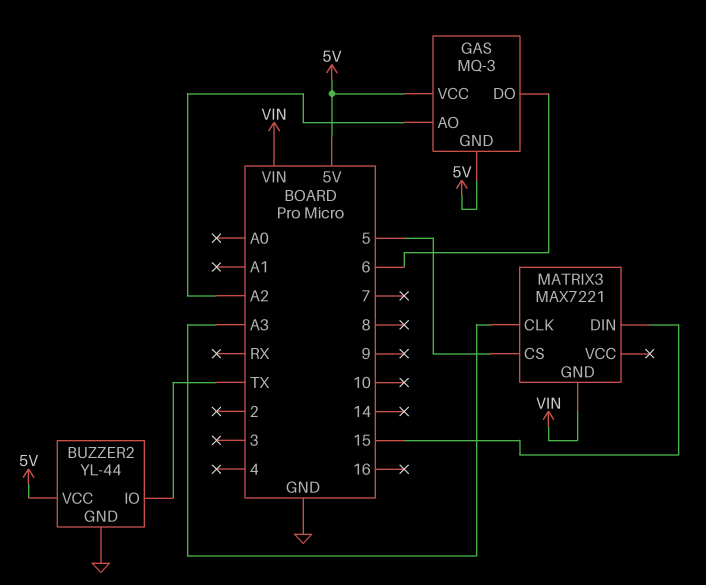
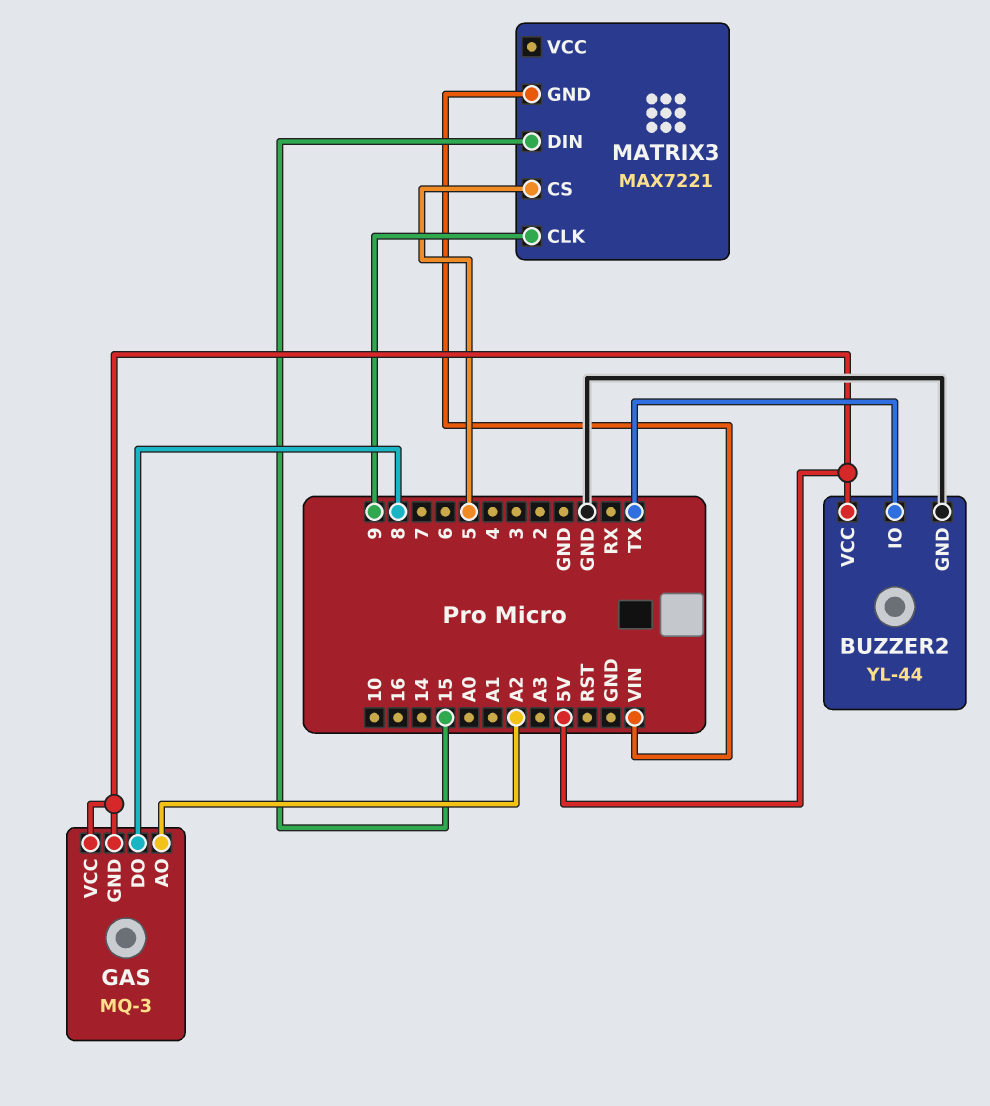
GAS pin DO: 6 -> 8
MATRIX3 pin CLK: A3 -> 9

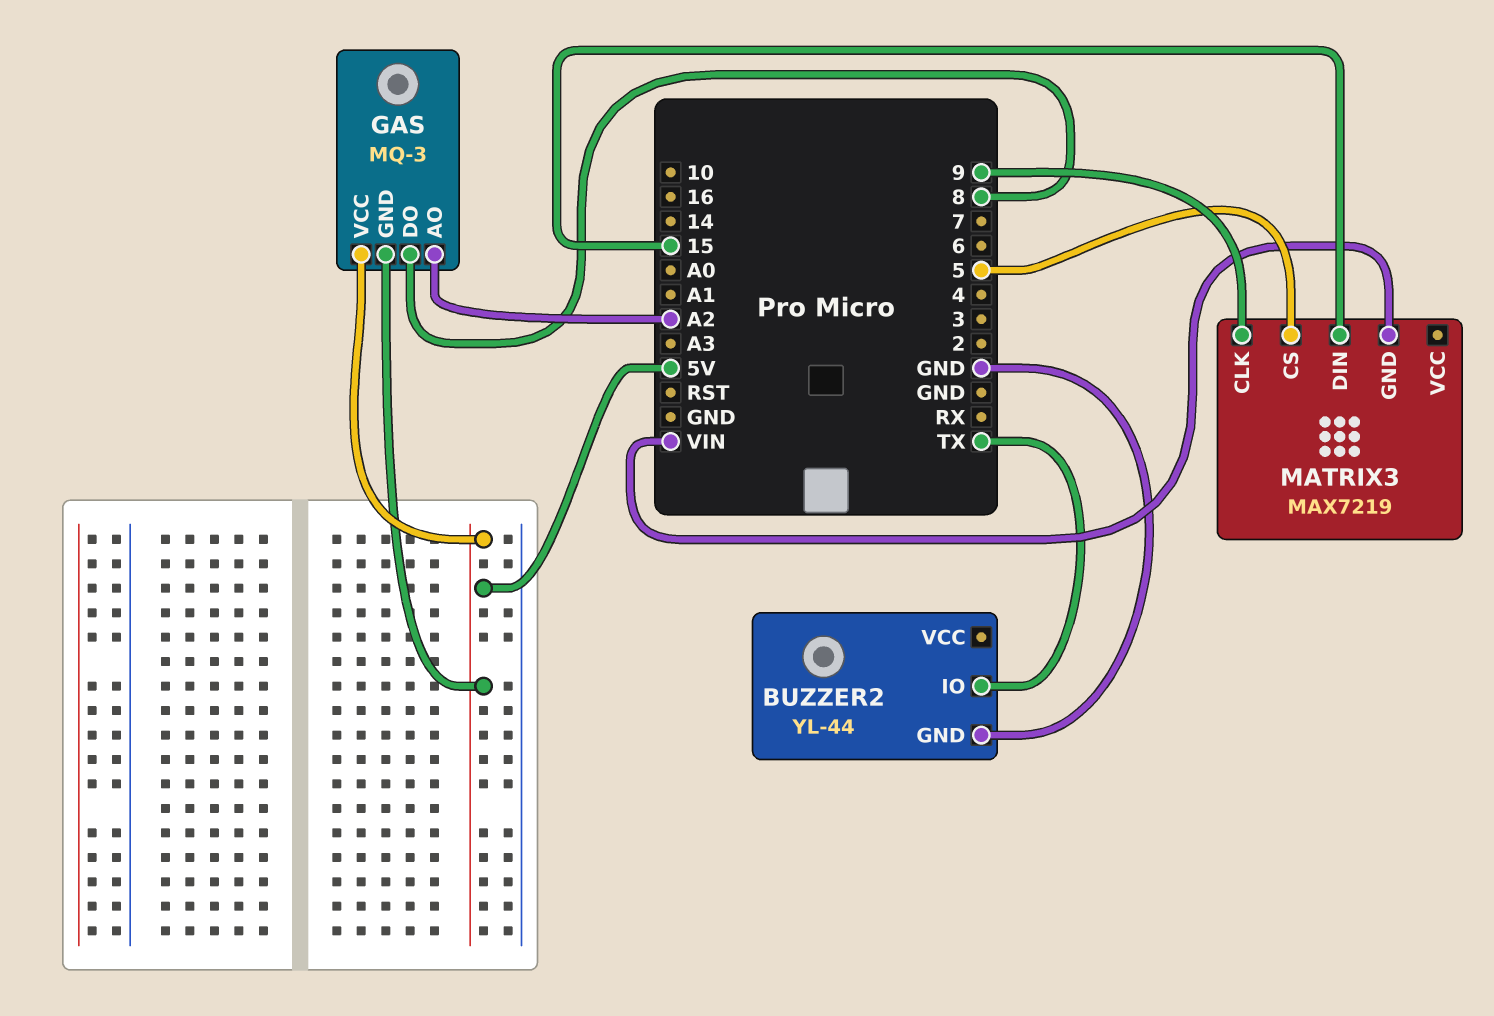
BUZZER2 pin VCC: 5V -> none
MATRIX3: MAX7221 -> MAX7219

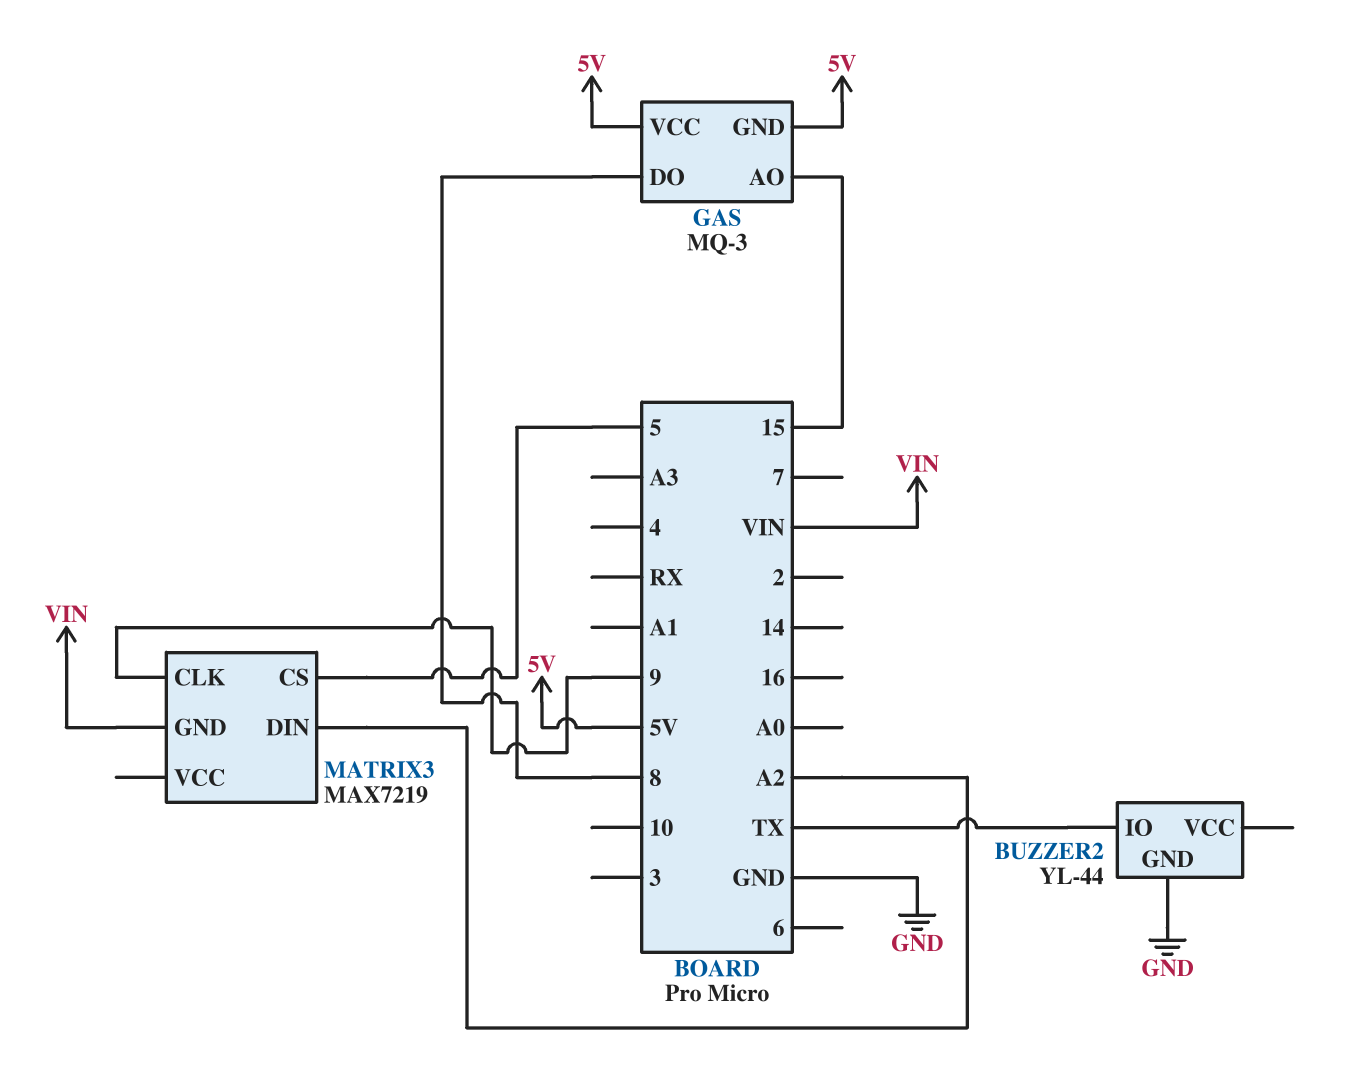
GAS pin AO: A2 -> 15
MATRIX3 pin DIN: 15 -> A2

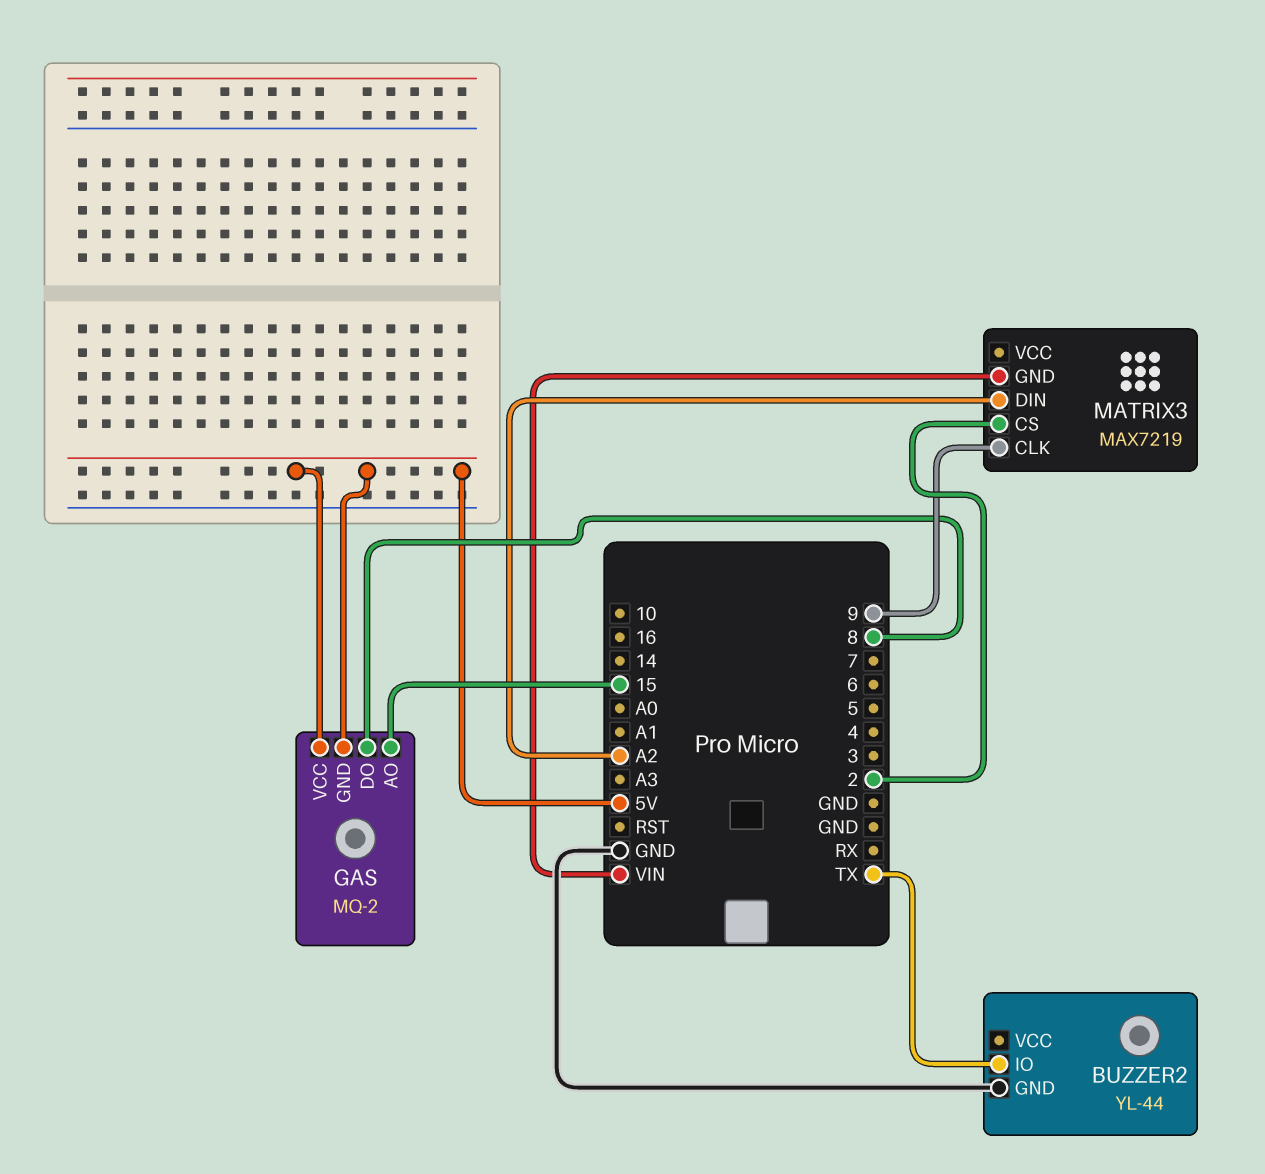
GAS: MQ-3 -> MQ-2
MATRIX3 pin CS: 5 -> 2

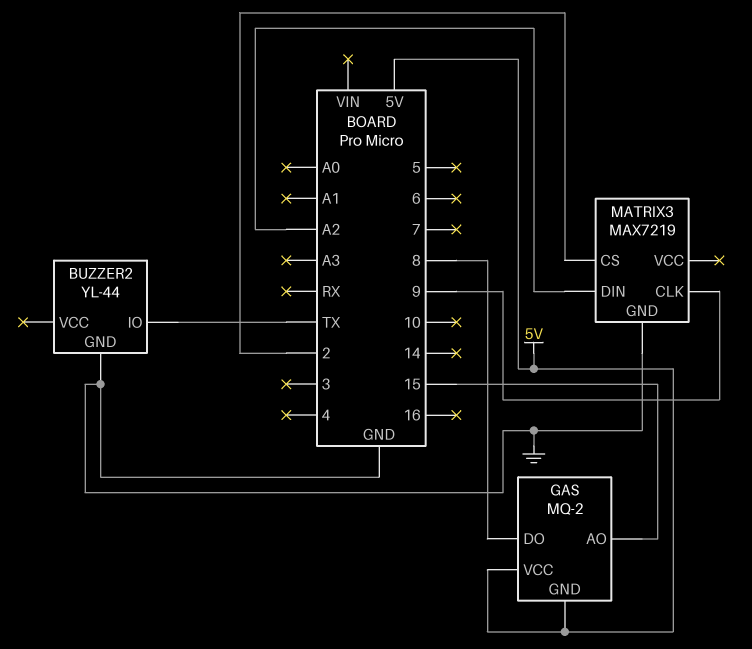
MATRIX3 pin GND: VIN -> GND

